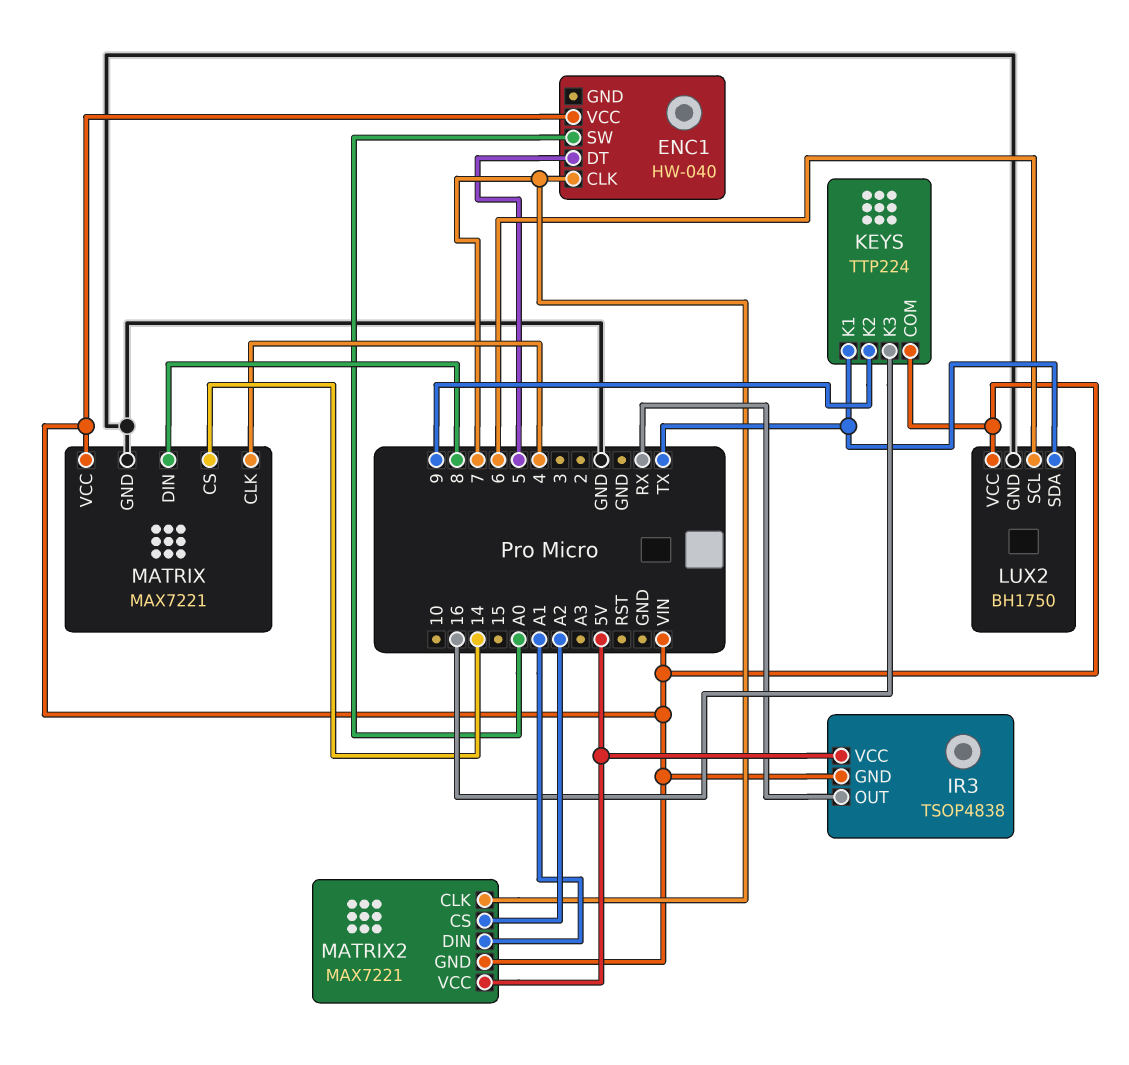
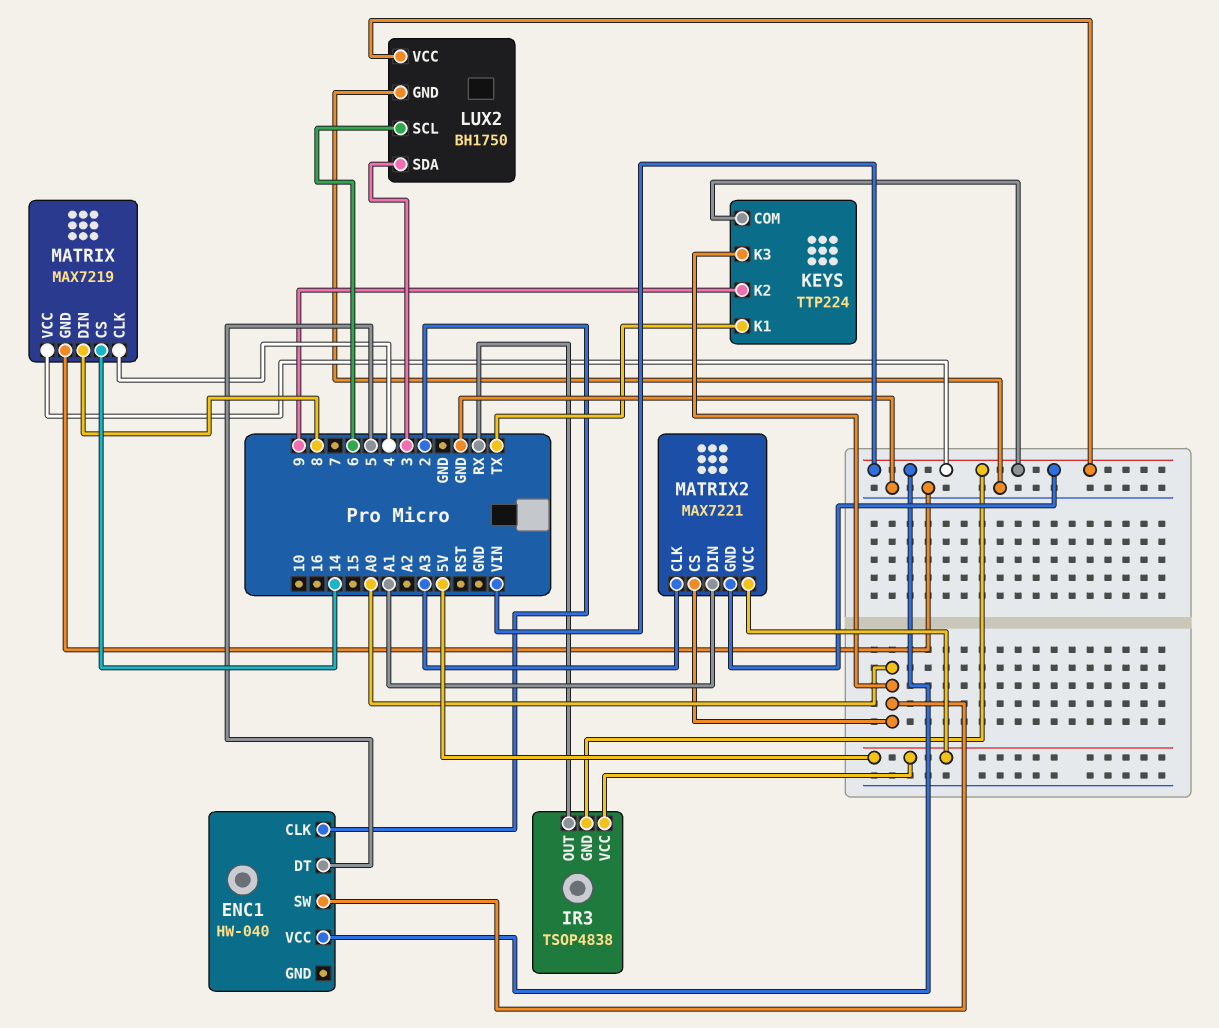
ENC1 pin CLK: 7 -> 2
KEYS pin K3: 16 -> A0
LUX2 pin SDA: TX -> 3
MATRIX: MAX7221 -> MAX7219
MATRIX2 pin CLK: 7 -> A3
MATRIX2 pin CS: A2 -> A0

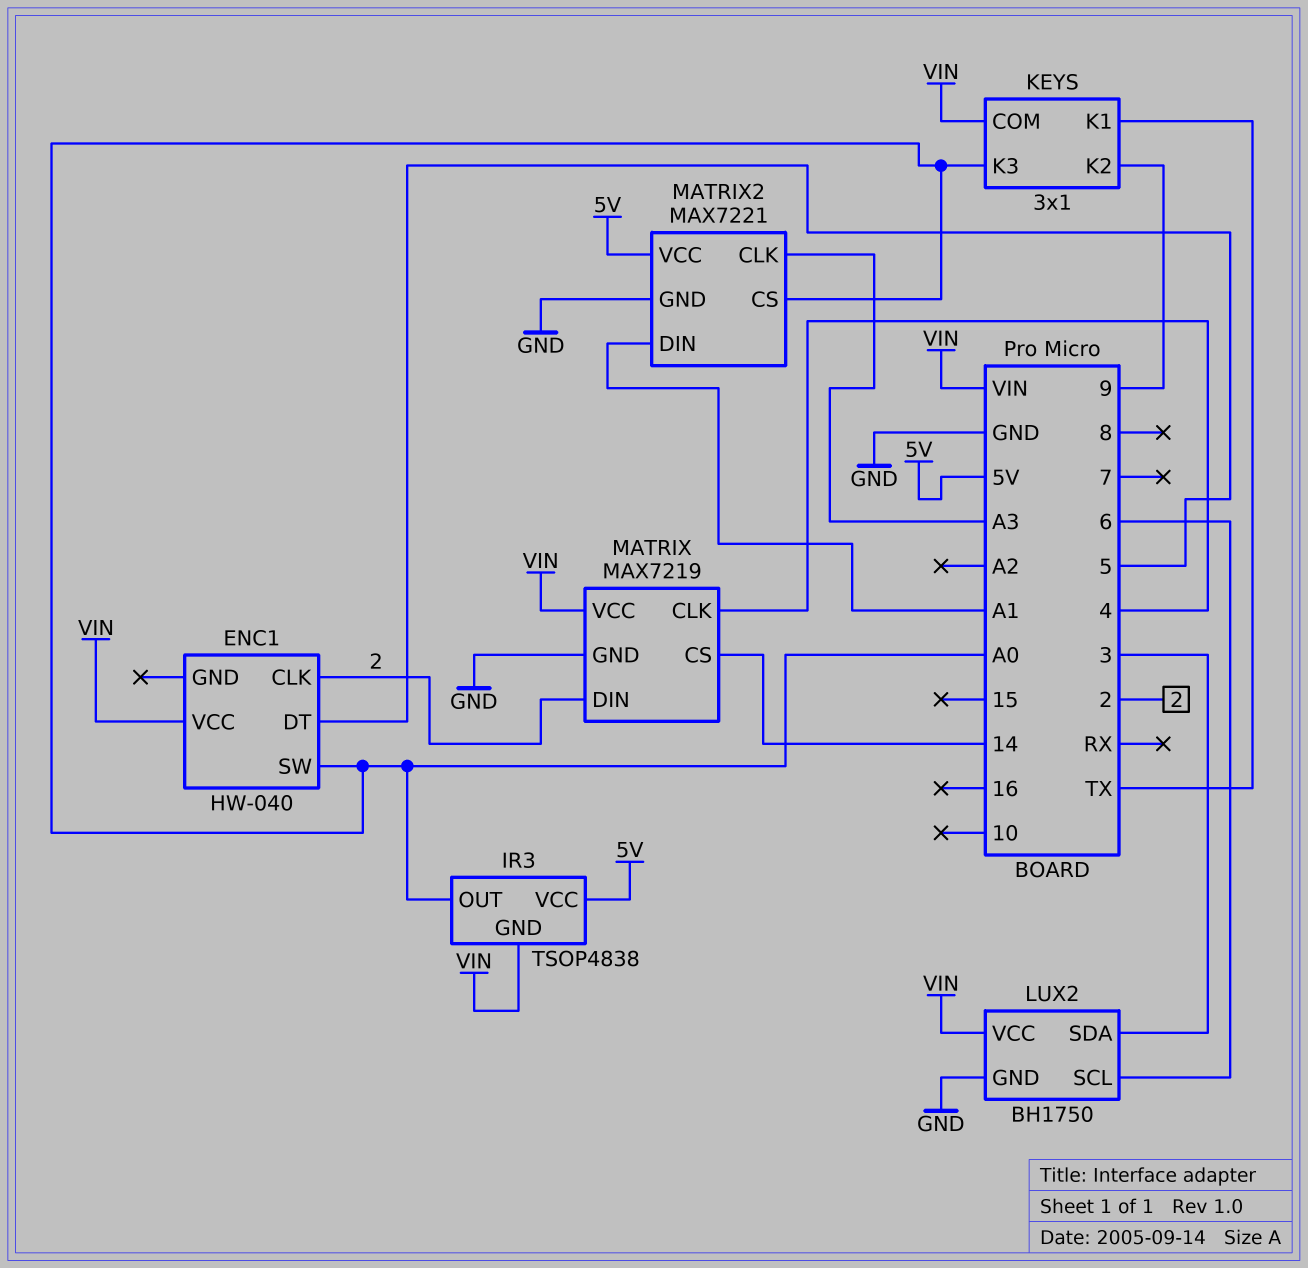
IR3 pin OUT: RX -> A0
KEYS: TTP224 -> 3x1
MATRIX pin DIN: 8 -> 2
MATRIX2 pin GND: VIN -> GND

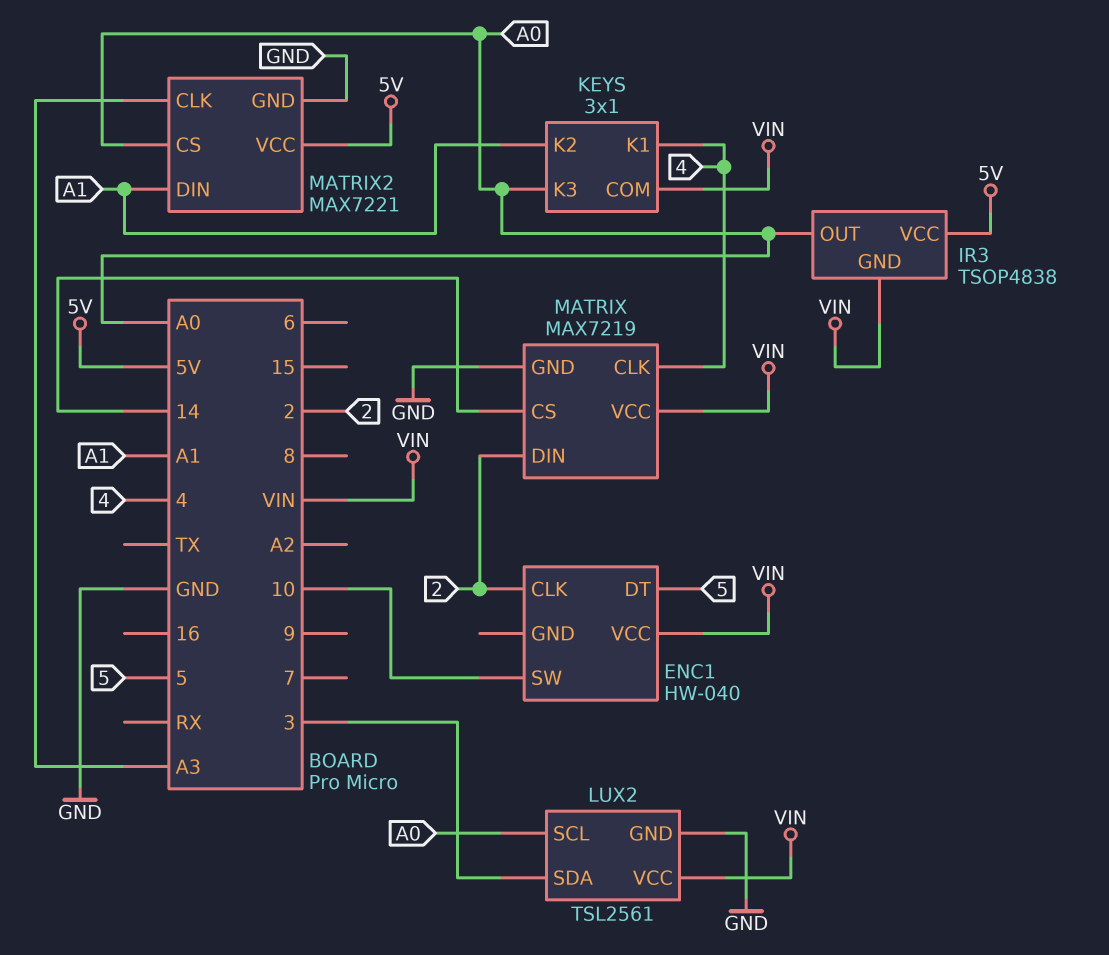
ENC1 pin SW: A0 -> 10
KEYS pin K1: TX -> 4
KEYS pin K2: 9 -> A1
LUX2: BH1750 -> TSL2561
LUX2 pin SCL: 6 -> A0

